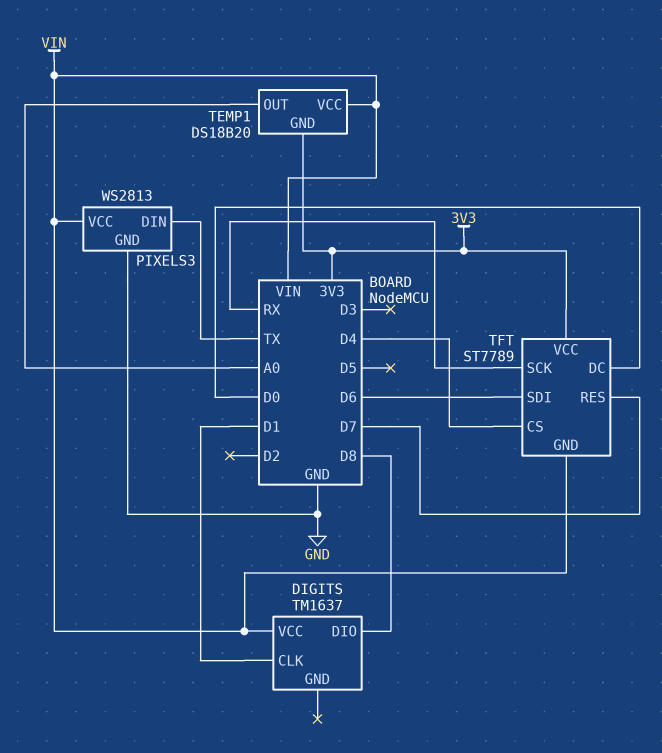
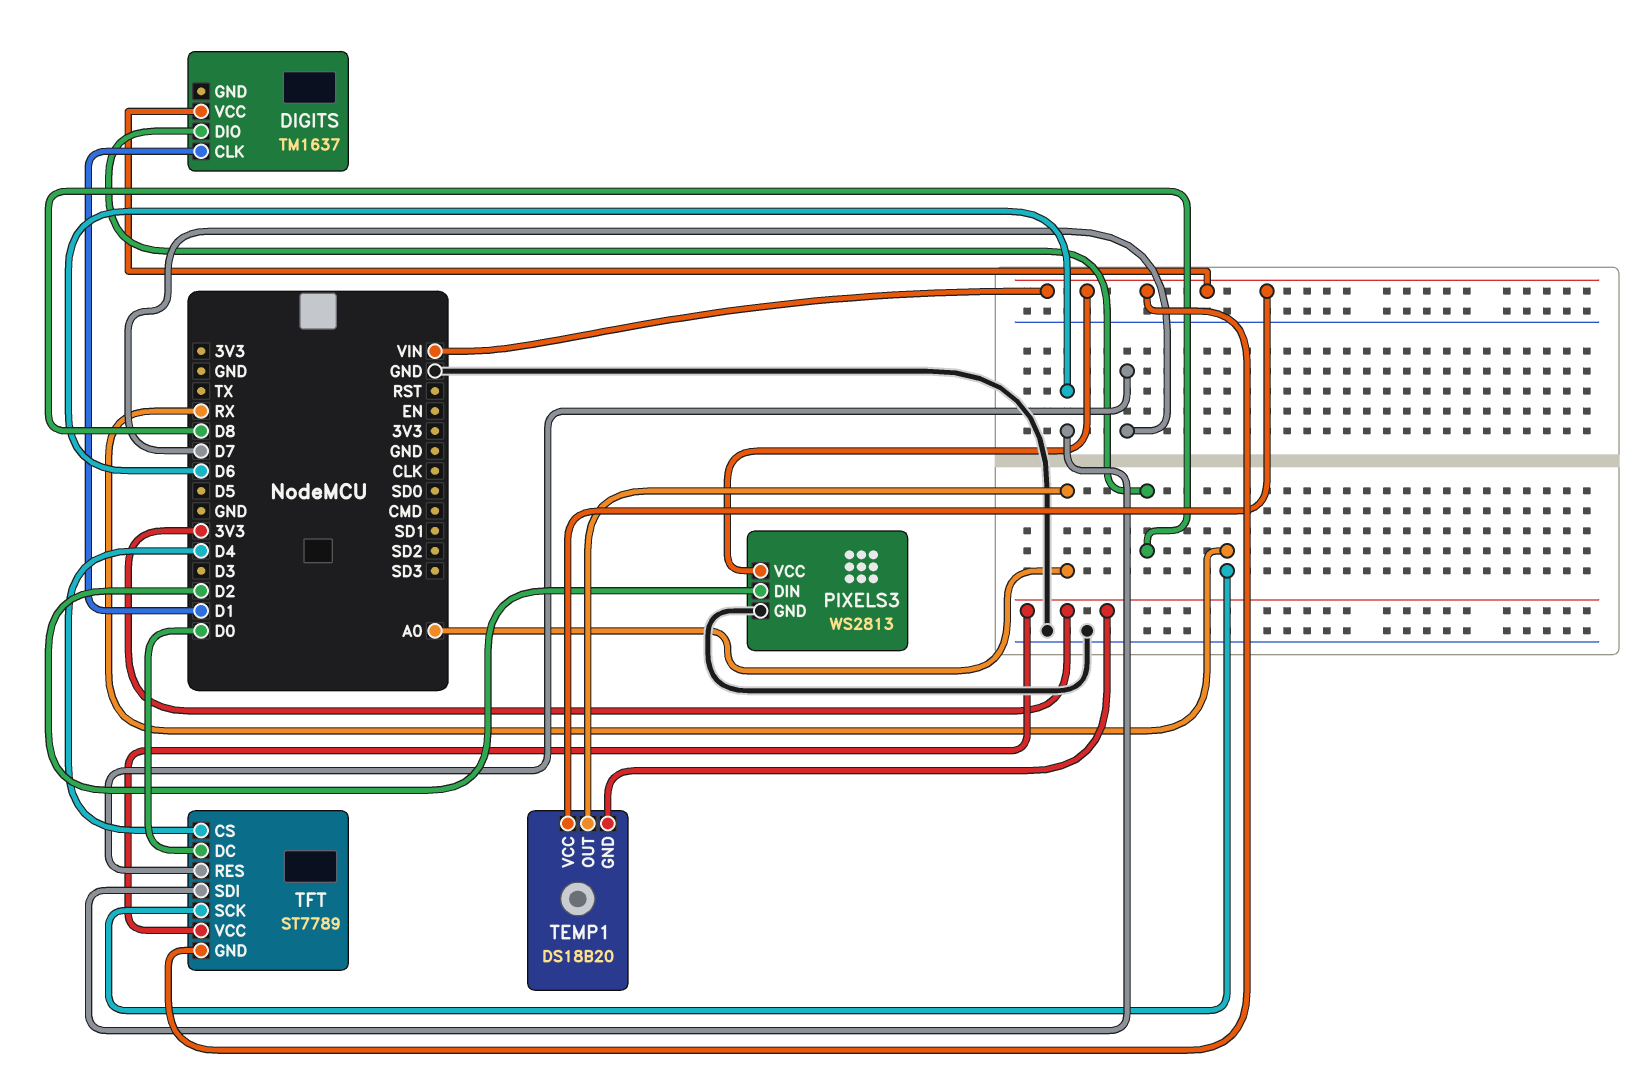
PIXELS3 pin DIN: TX -> D2

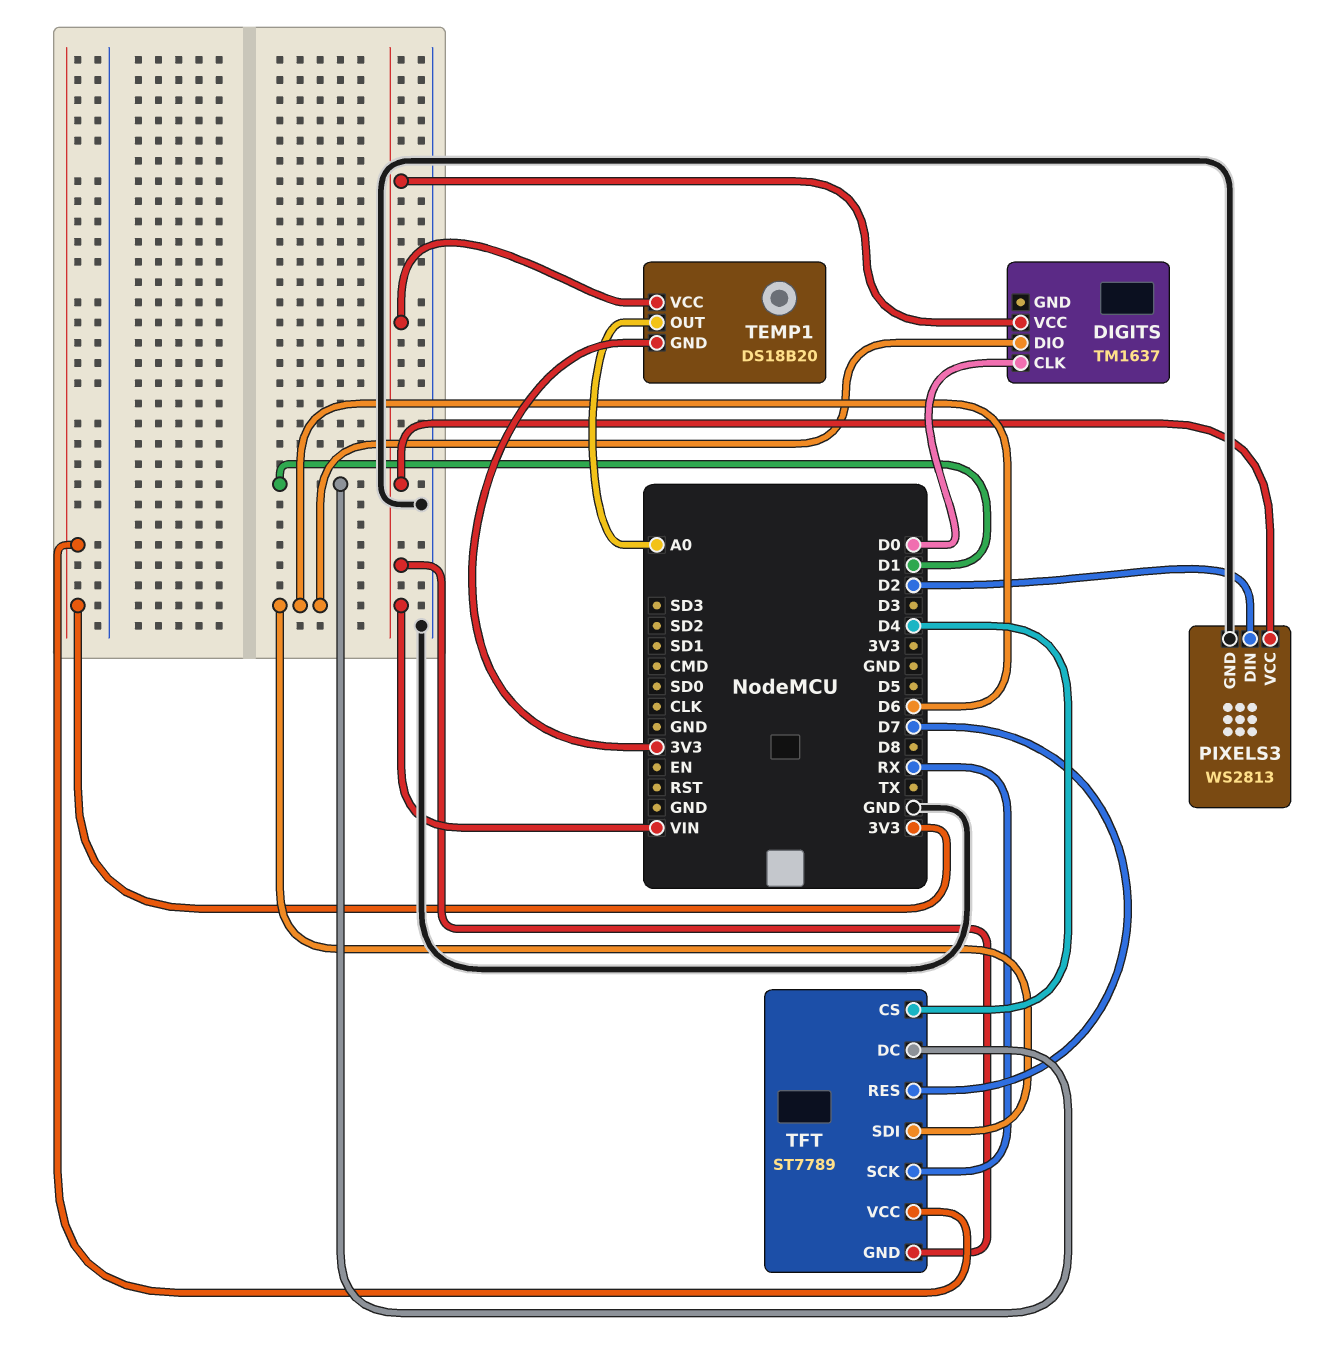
DIGITS pin CLK: D1 -> D0
DIGITS pin DIO: D8 -> D6
TFT pin DC: D0 -> D1

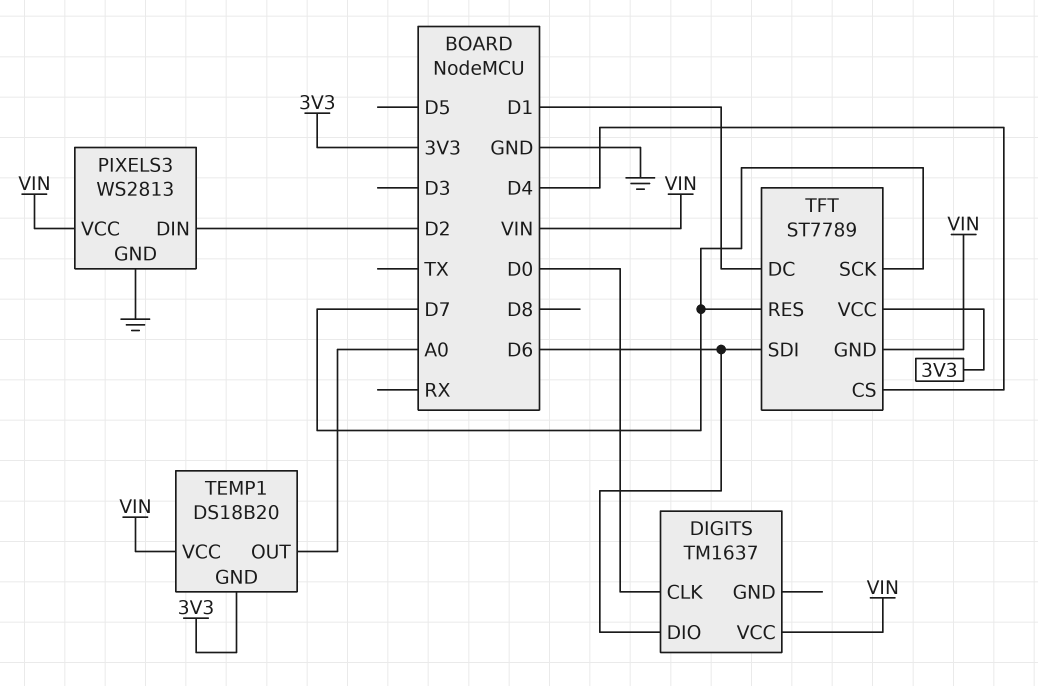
TFT pin SCK: RX -> D7

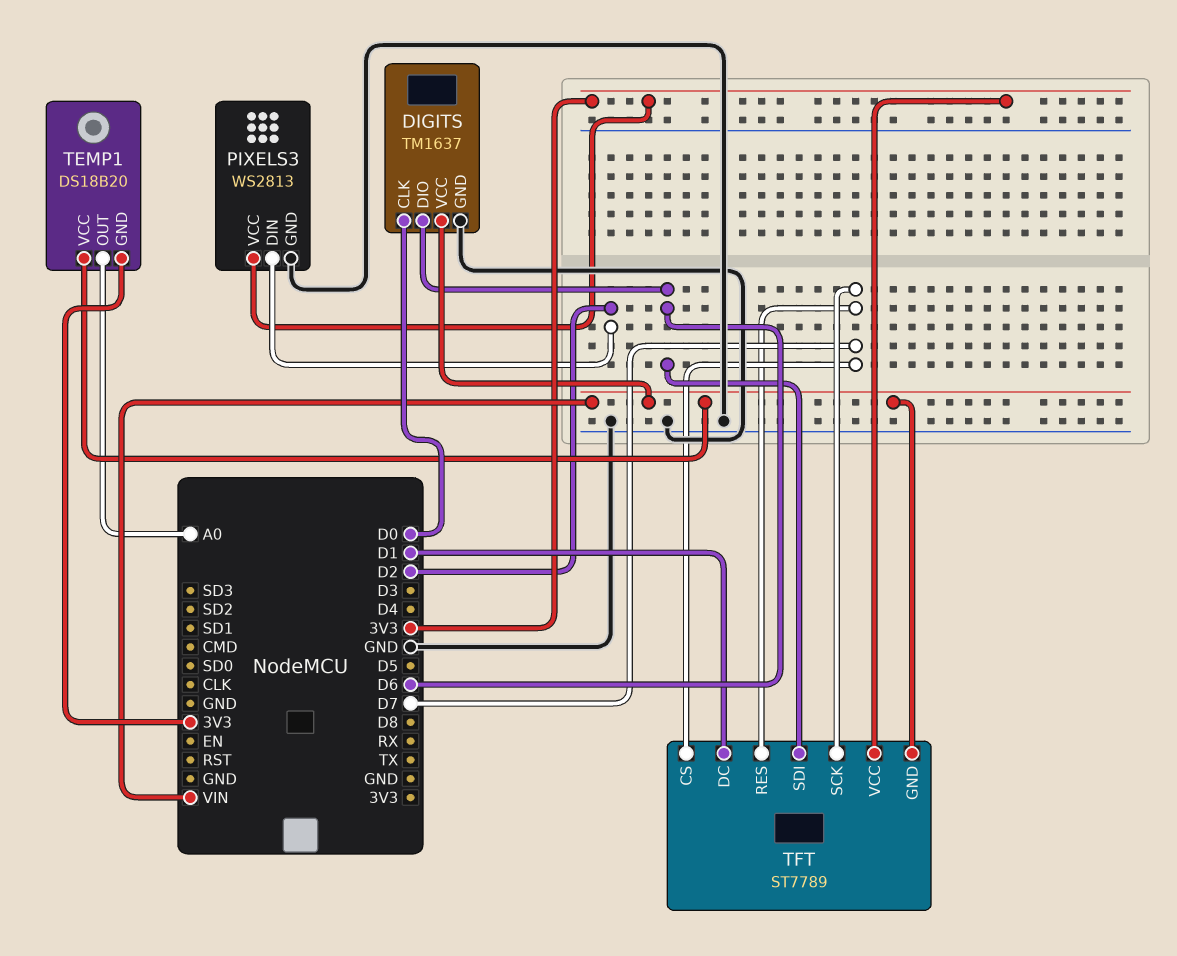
DIGITS pin GND: none -> GND
PIXELS3 pin VCC: VIN -> 3V3
TFT pin CS: D4 -> D7

